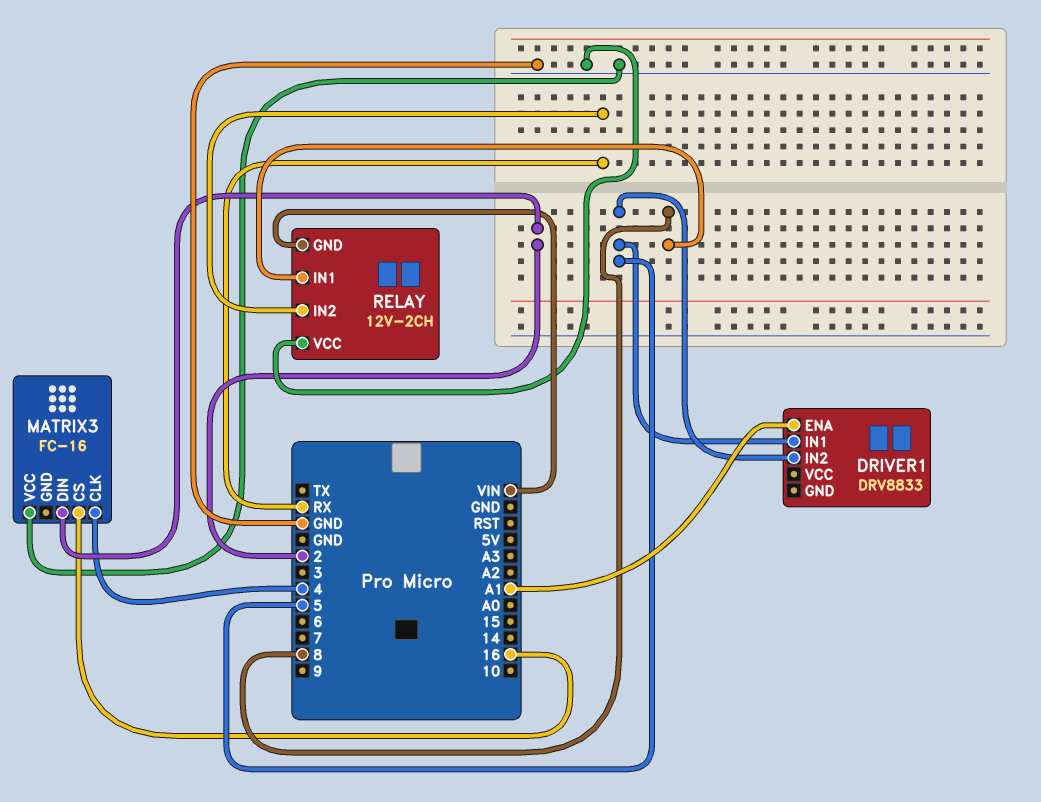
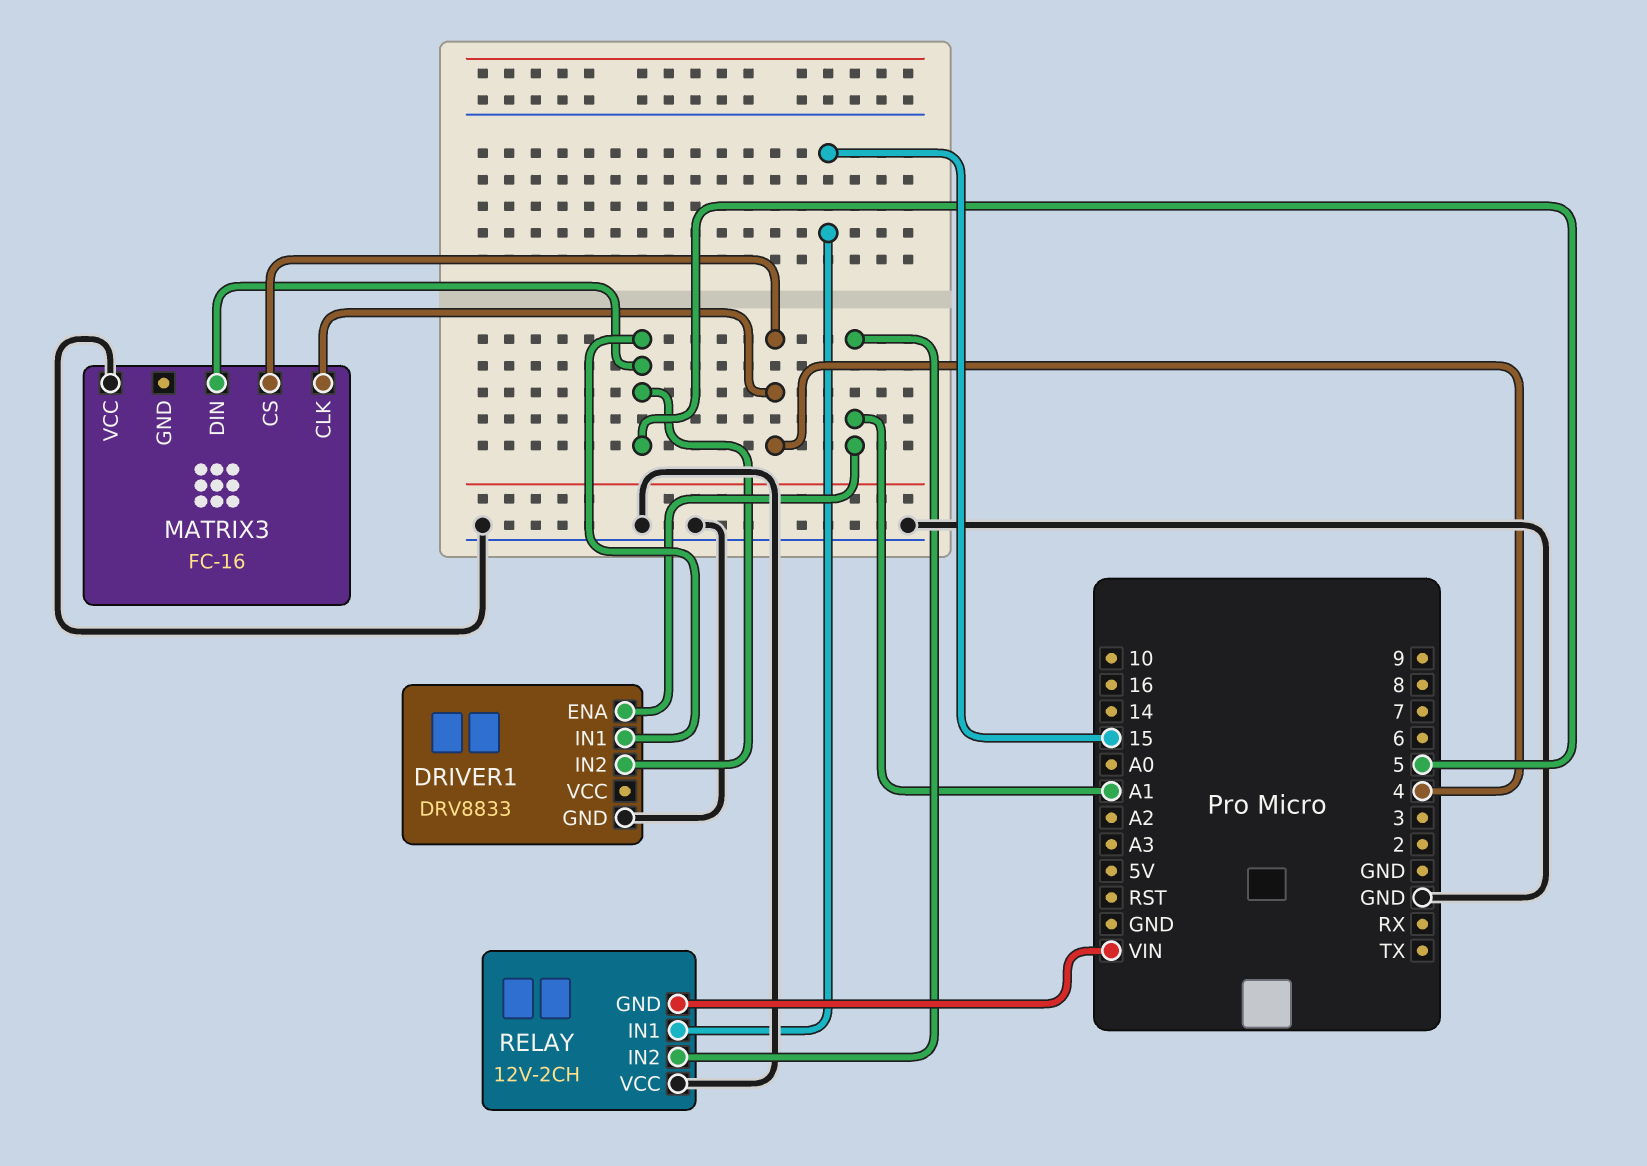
DRIVER1 pin GND: none -> GND
MATRIX3 pin CS: 16 -> 4
MATRIX3 pin DIN: 2 -> 5
RELAY pin IN1: 8 -> 15
RELAY pin IN2: RX -> A1

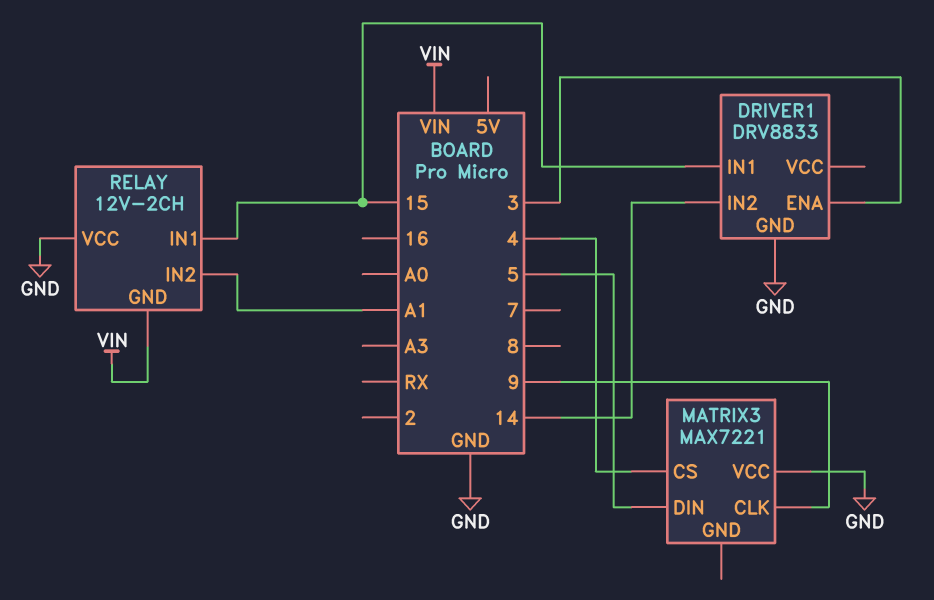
DRIVER1 pin ENA: A1 -> 3
DRIVER1 pin IN1: 5 -> 15
DRIVER1 pin IN2: 5 -> 14
MATRIX3: FC-16 -> MAX7221
MATRIX3 pin CLK: 4 -> 9

